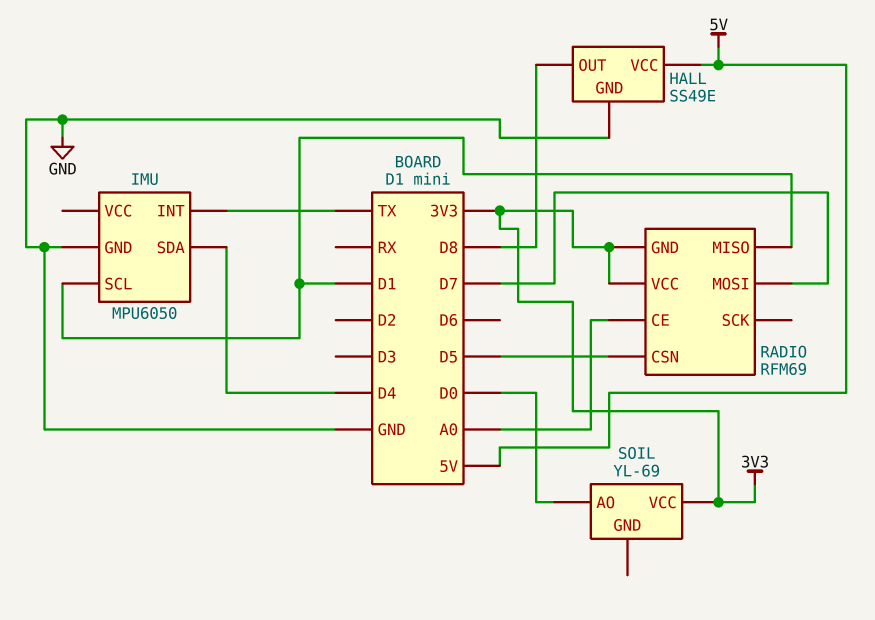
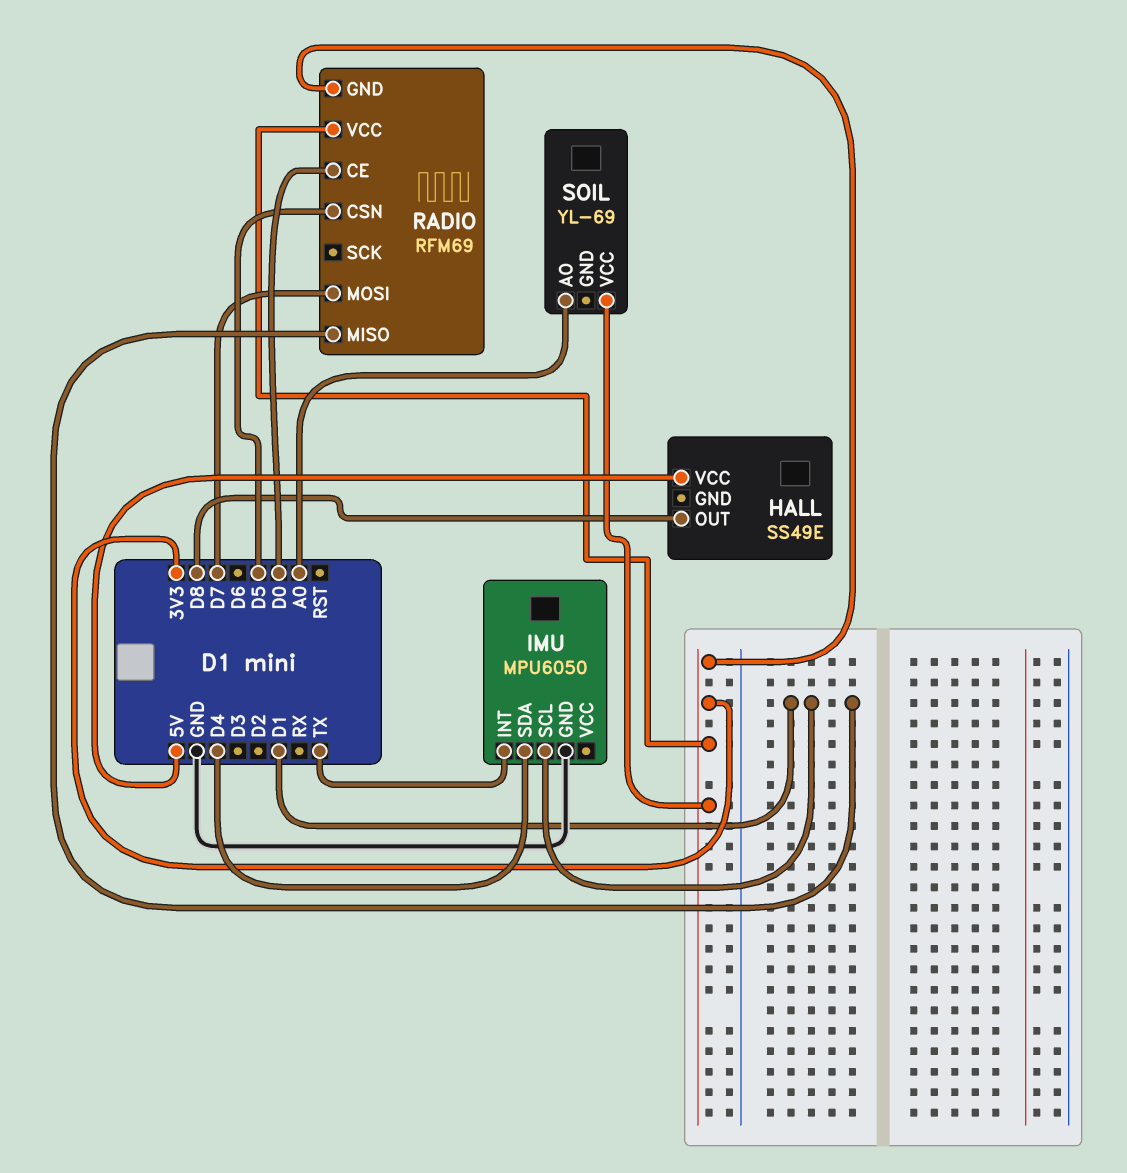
HALL pin GND: GND -> none
RADIO pin CE: A0 -> D0
SOIL pin AO: D0 -> A0

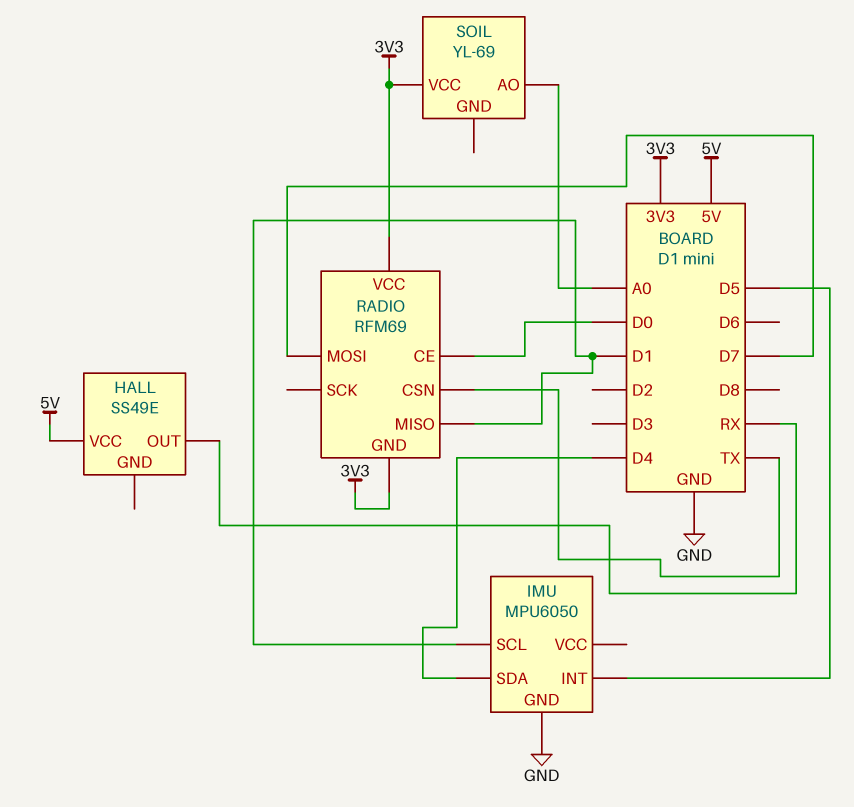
HALL pin OUT: D8 -> RX
IMU pin INT: TX -> D5
RADIO pin CSN: D5 -> TX

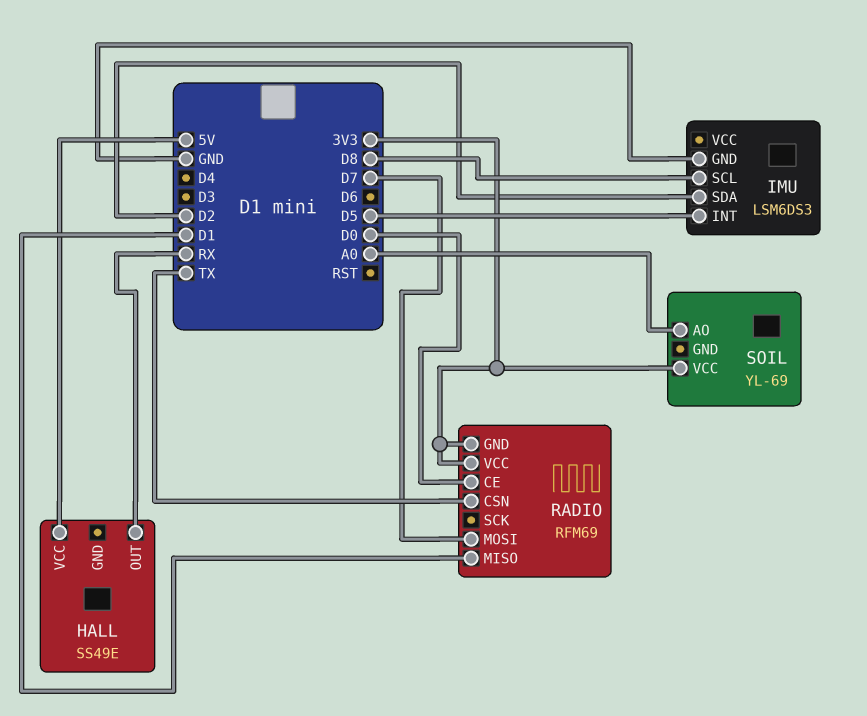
IMU: MPU6050 -> LSM6DS3
IMU pin SCL: D1 -> D8
IMU pin SDA: D4 -> D2

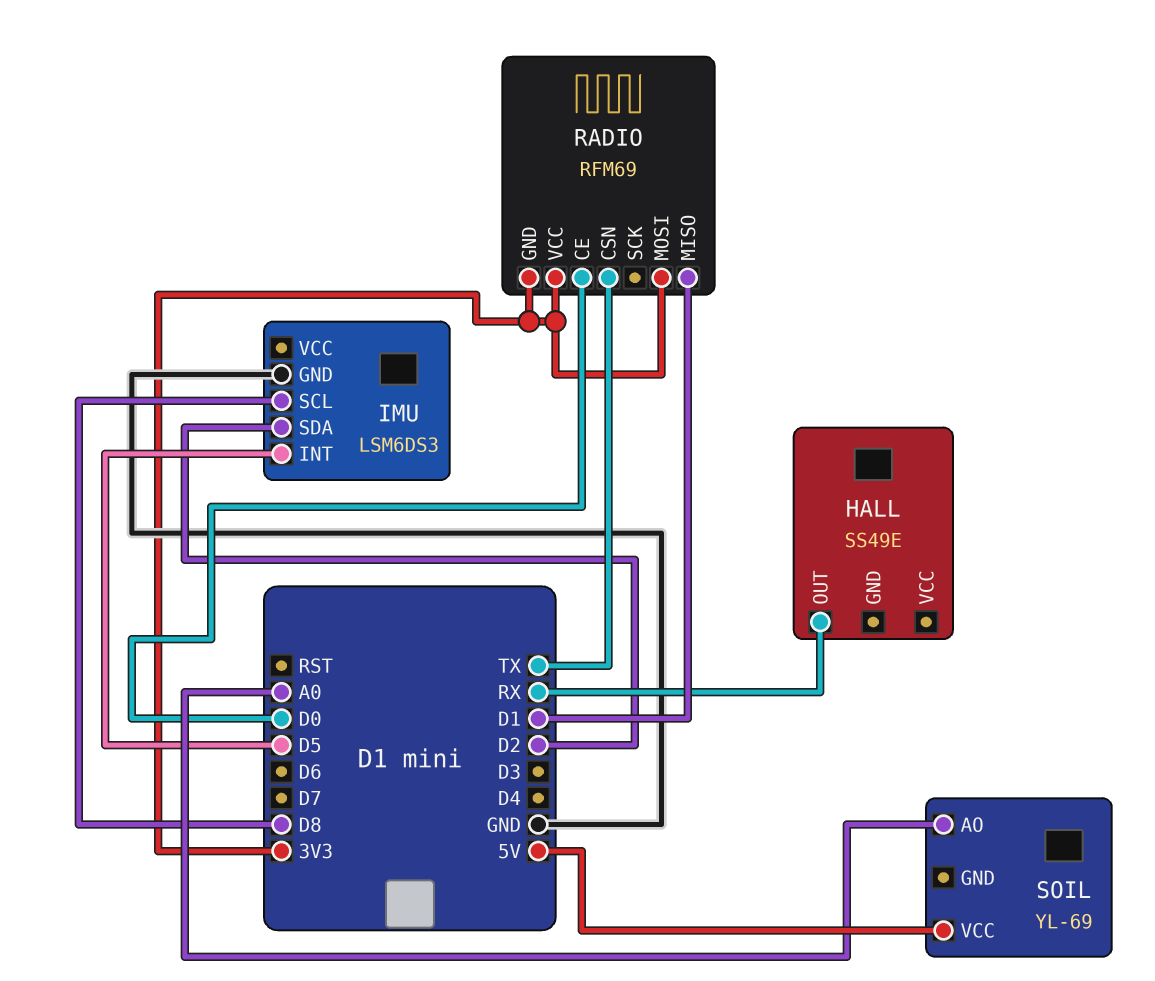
HALL pin VCC: 5V -> none
RADIO pin MOSI: D7 -> 3V3
SOIL pin VCC: 3V3 -> 5V

